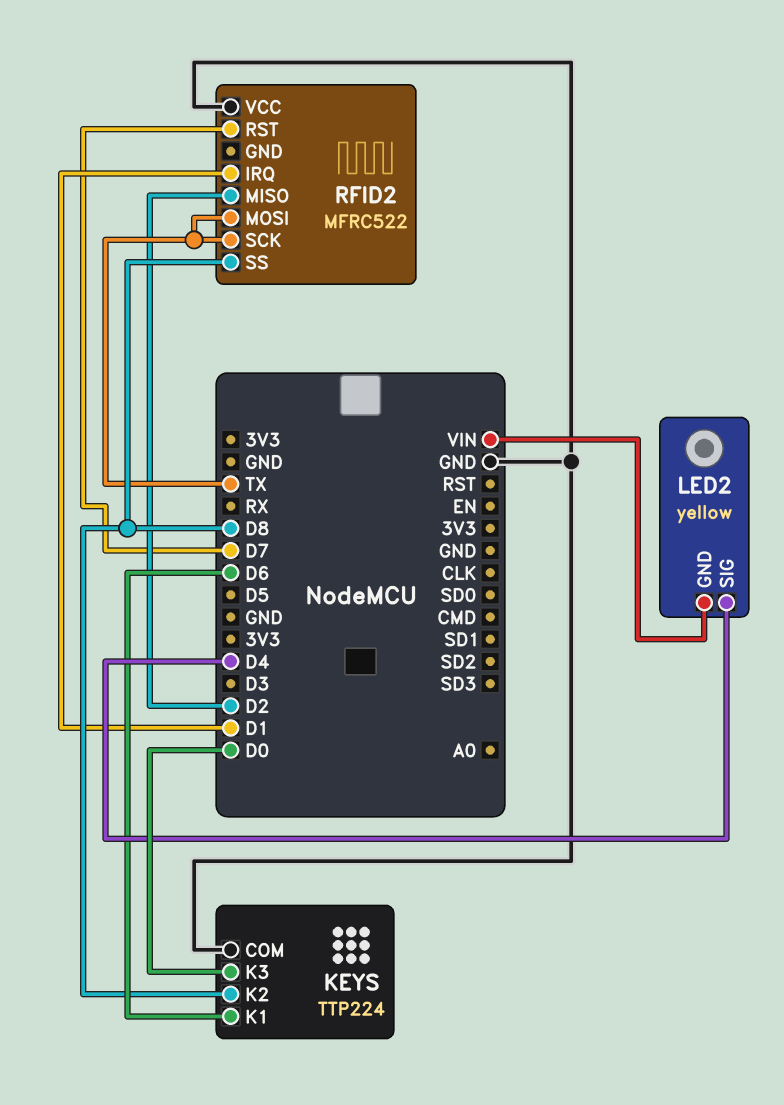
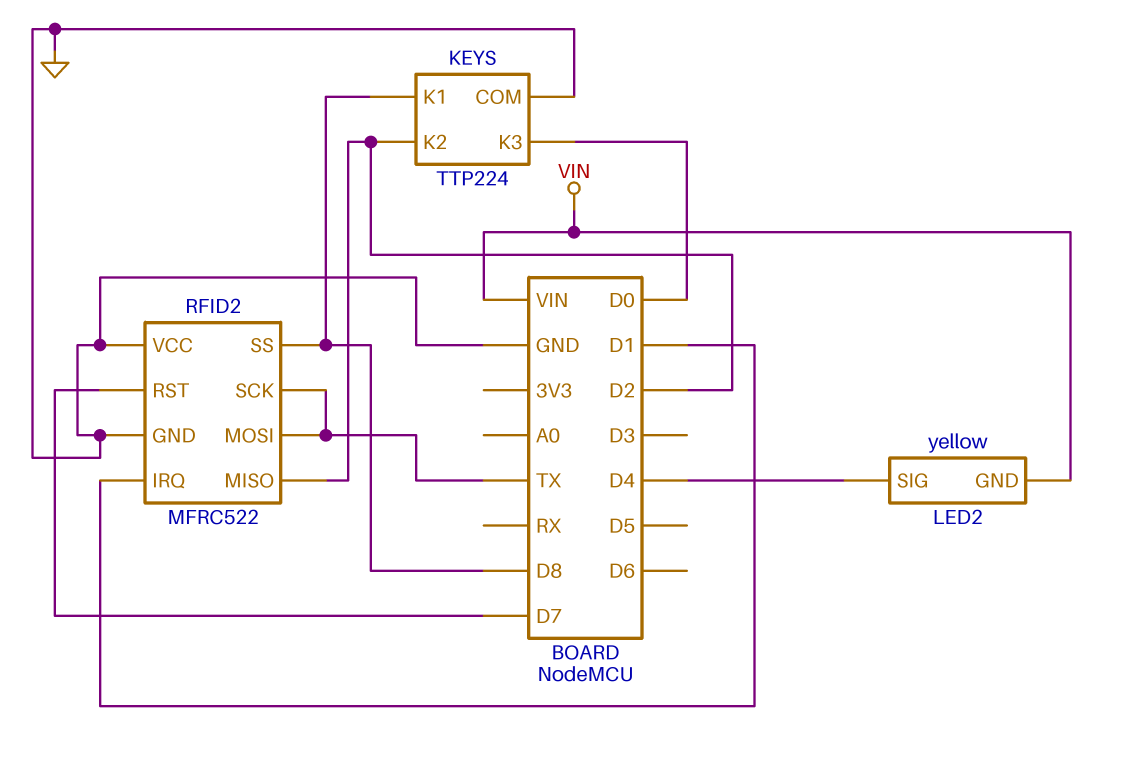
KEYS pin K1: D6 -> D8
KEYS pin K2: D8 -> D2
RFID2 pin GND: none -> GND

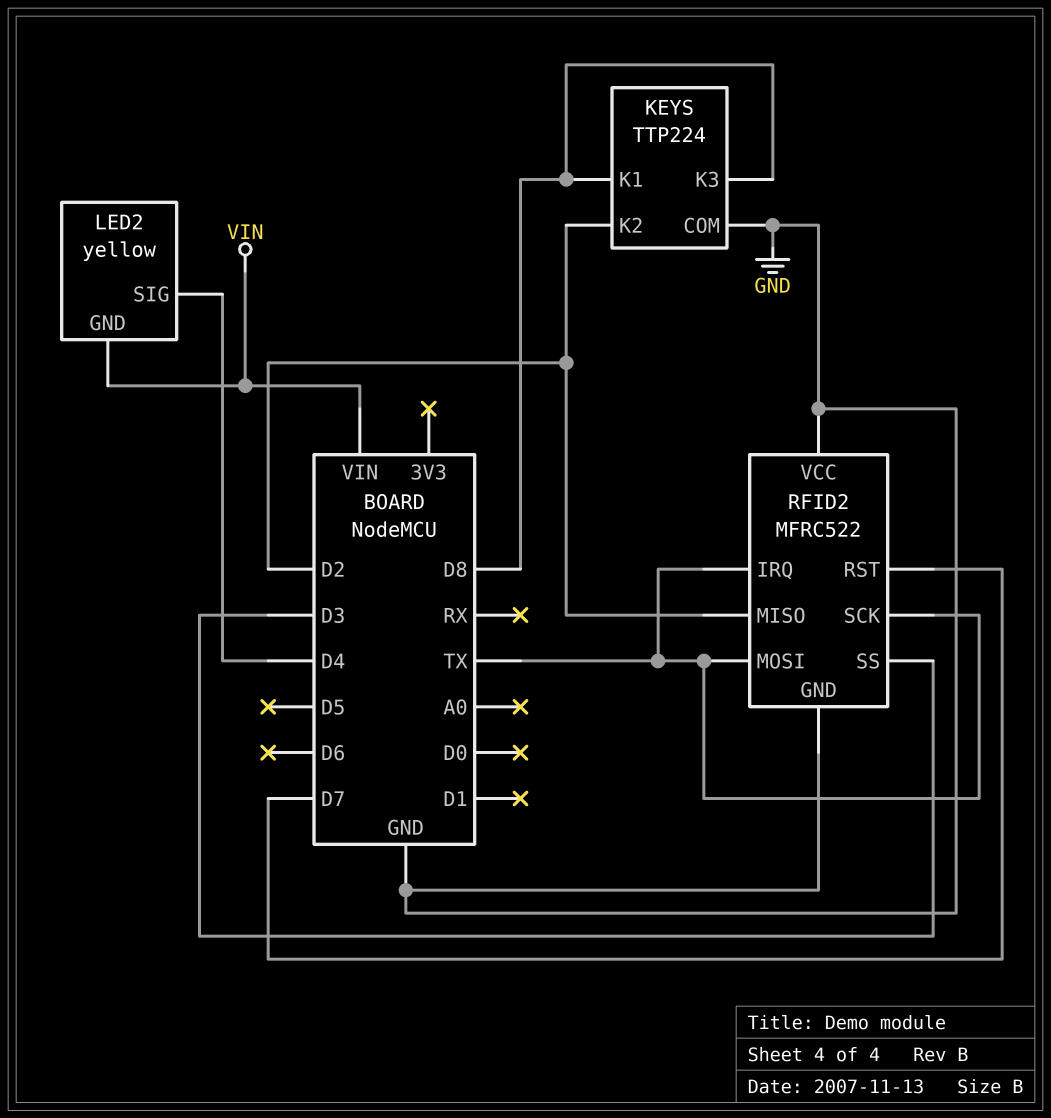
KEYS pin K3: D0 -> D8
RFID2 pin IRQ: D1 -> TX
RFID2 pin SS: D8 -> D3

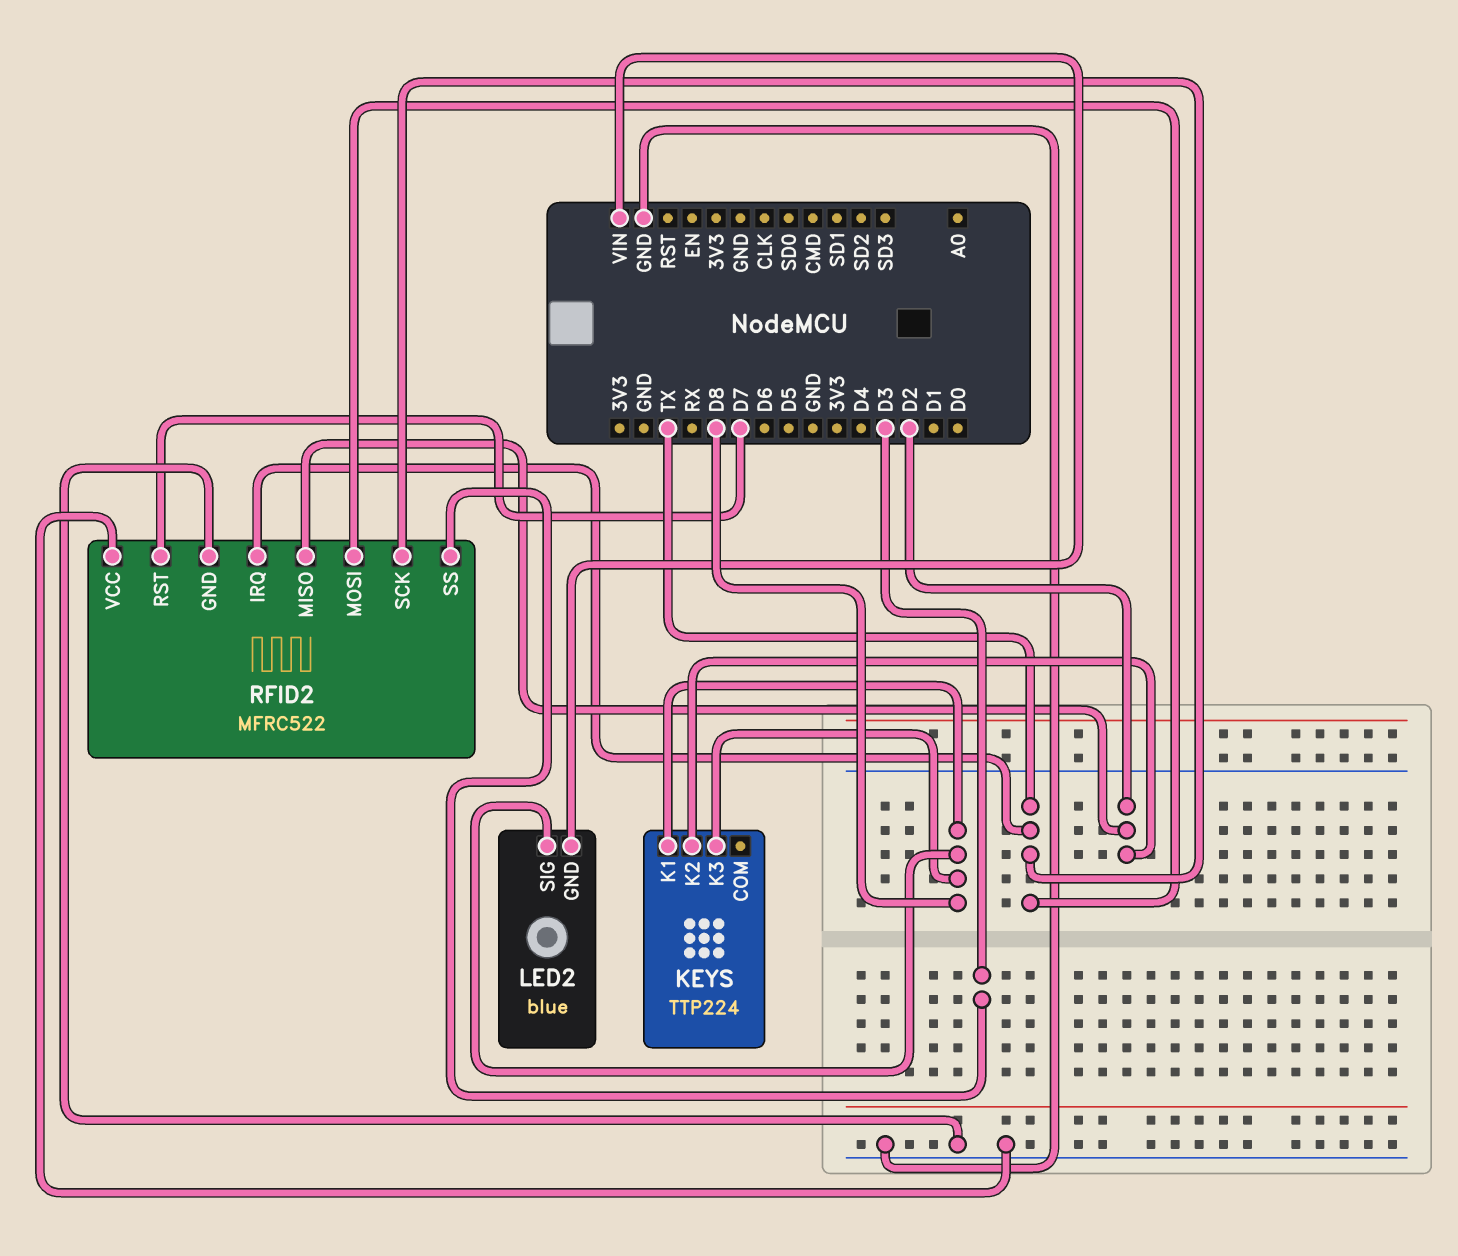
KEYS pin COM: GND -> none
LED2: yellow -> blue
LED2 pin SIG: D4 -> D8

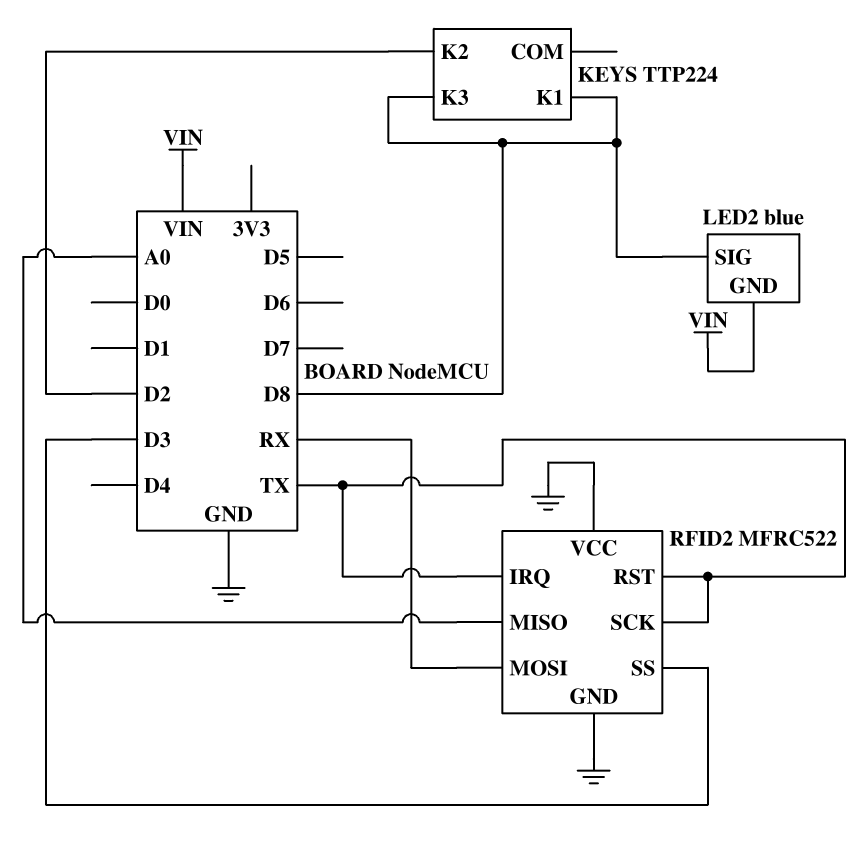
RFID2 pin MISO: D2 -> A0
RFID2 pin MOSI: TX -> RX
RFID2 pin RST: D7 -> TX

